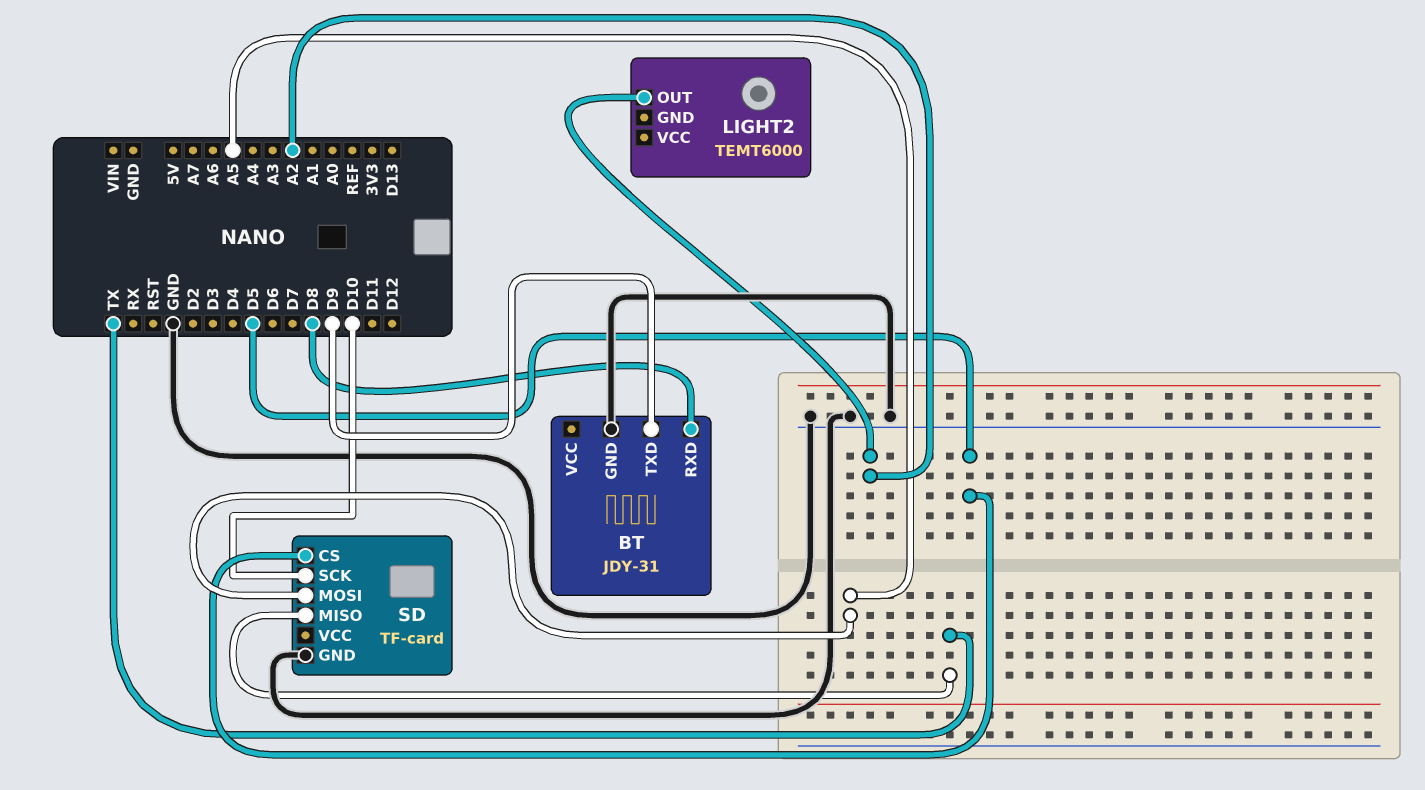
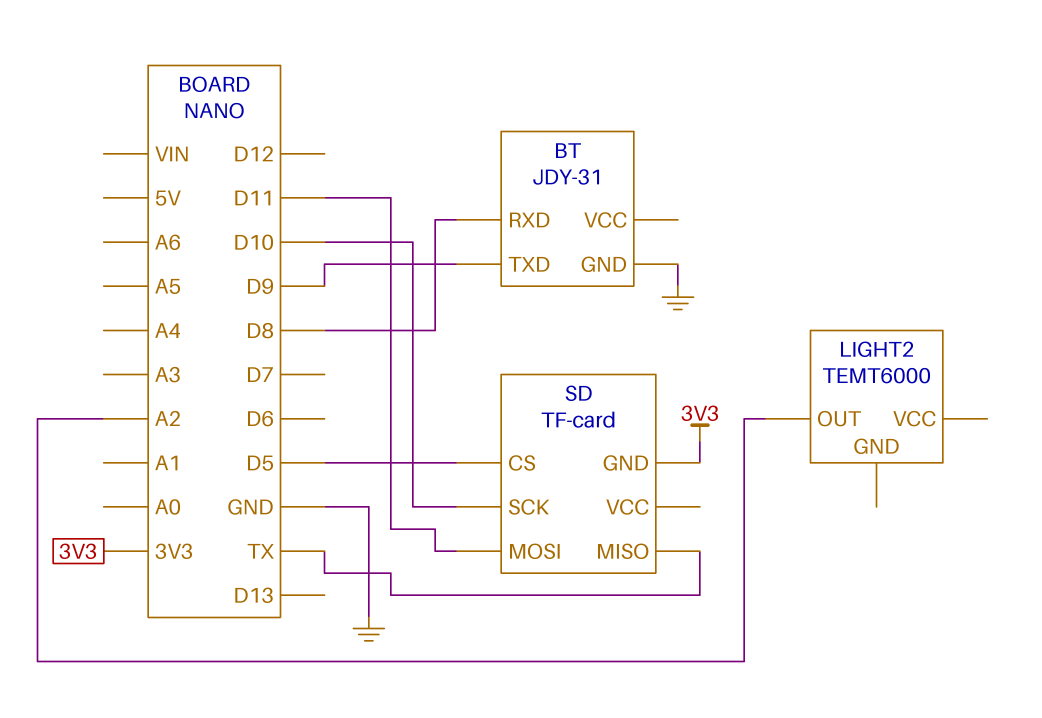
SD pin GND: GND -> 3V3
SD pin MOSI: A5 -> D11

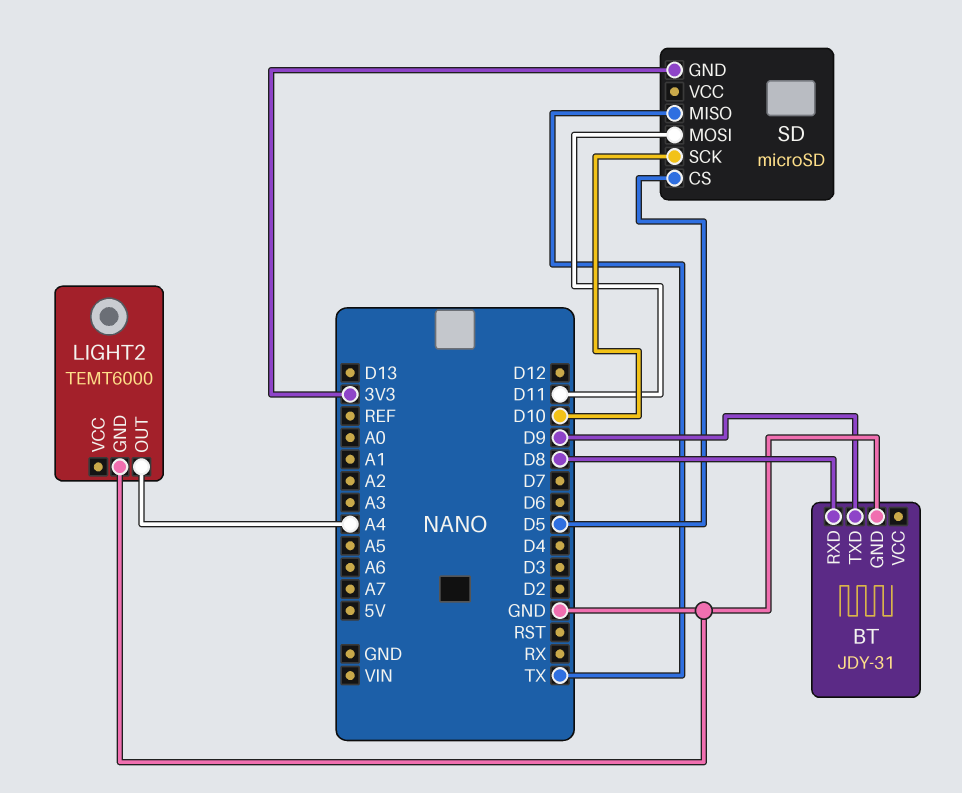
LIGHT2 pin GND: none -> GND
LIGHT2 pin OUT: A2 -> A4
SD: TF-card -> microSD

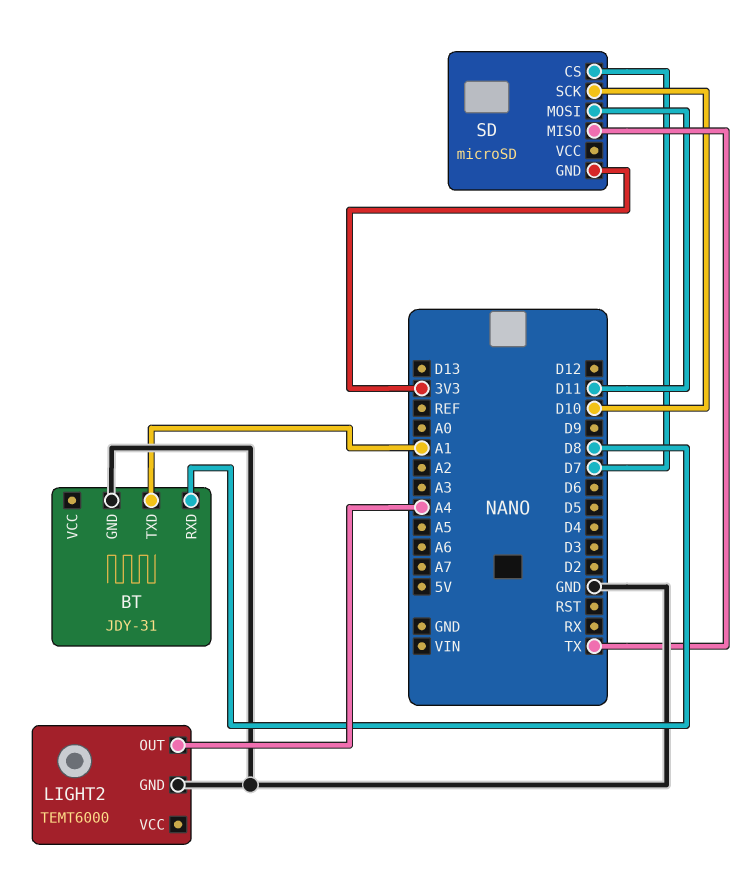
BT pin TXD: D9 -> A1
SD pin CS: D5 -> D7

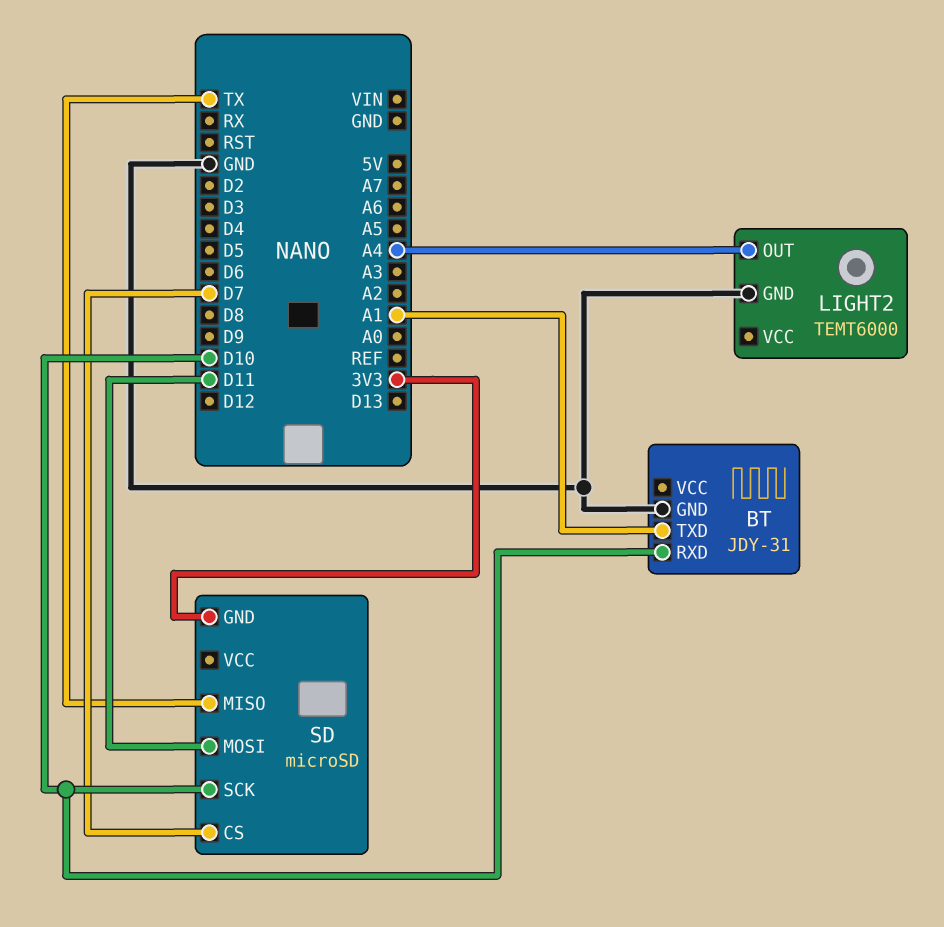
BT pin RXD: D8 -> D10

